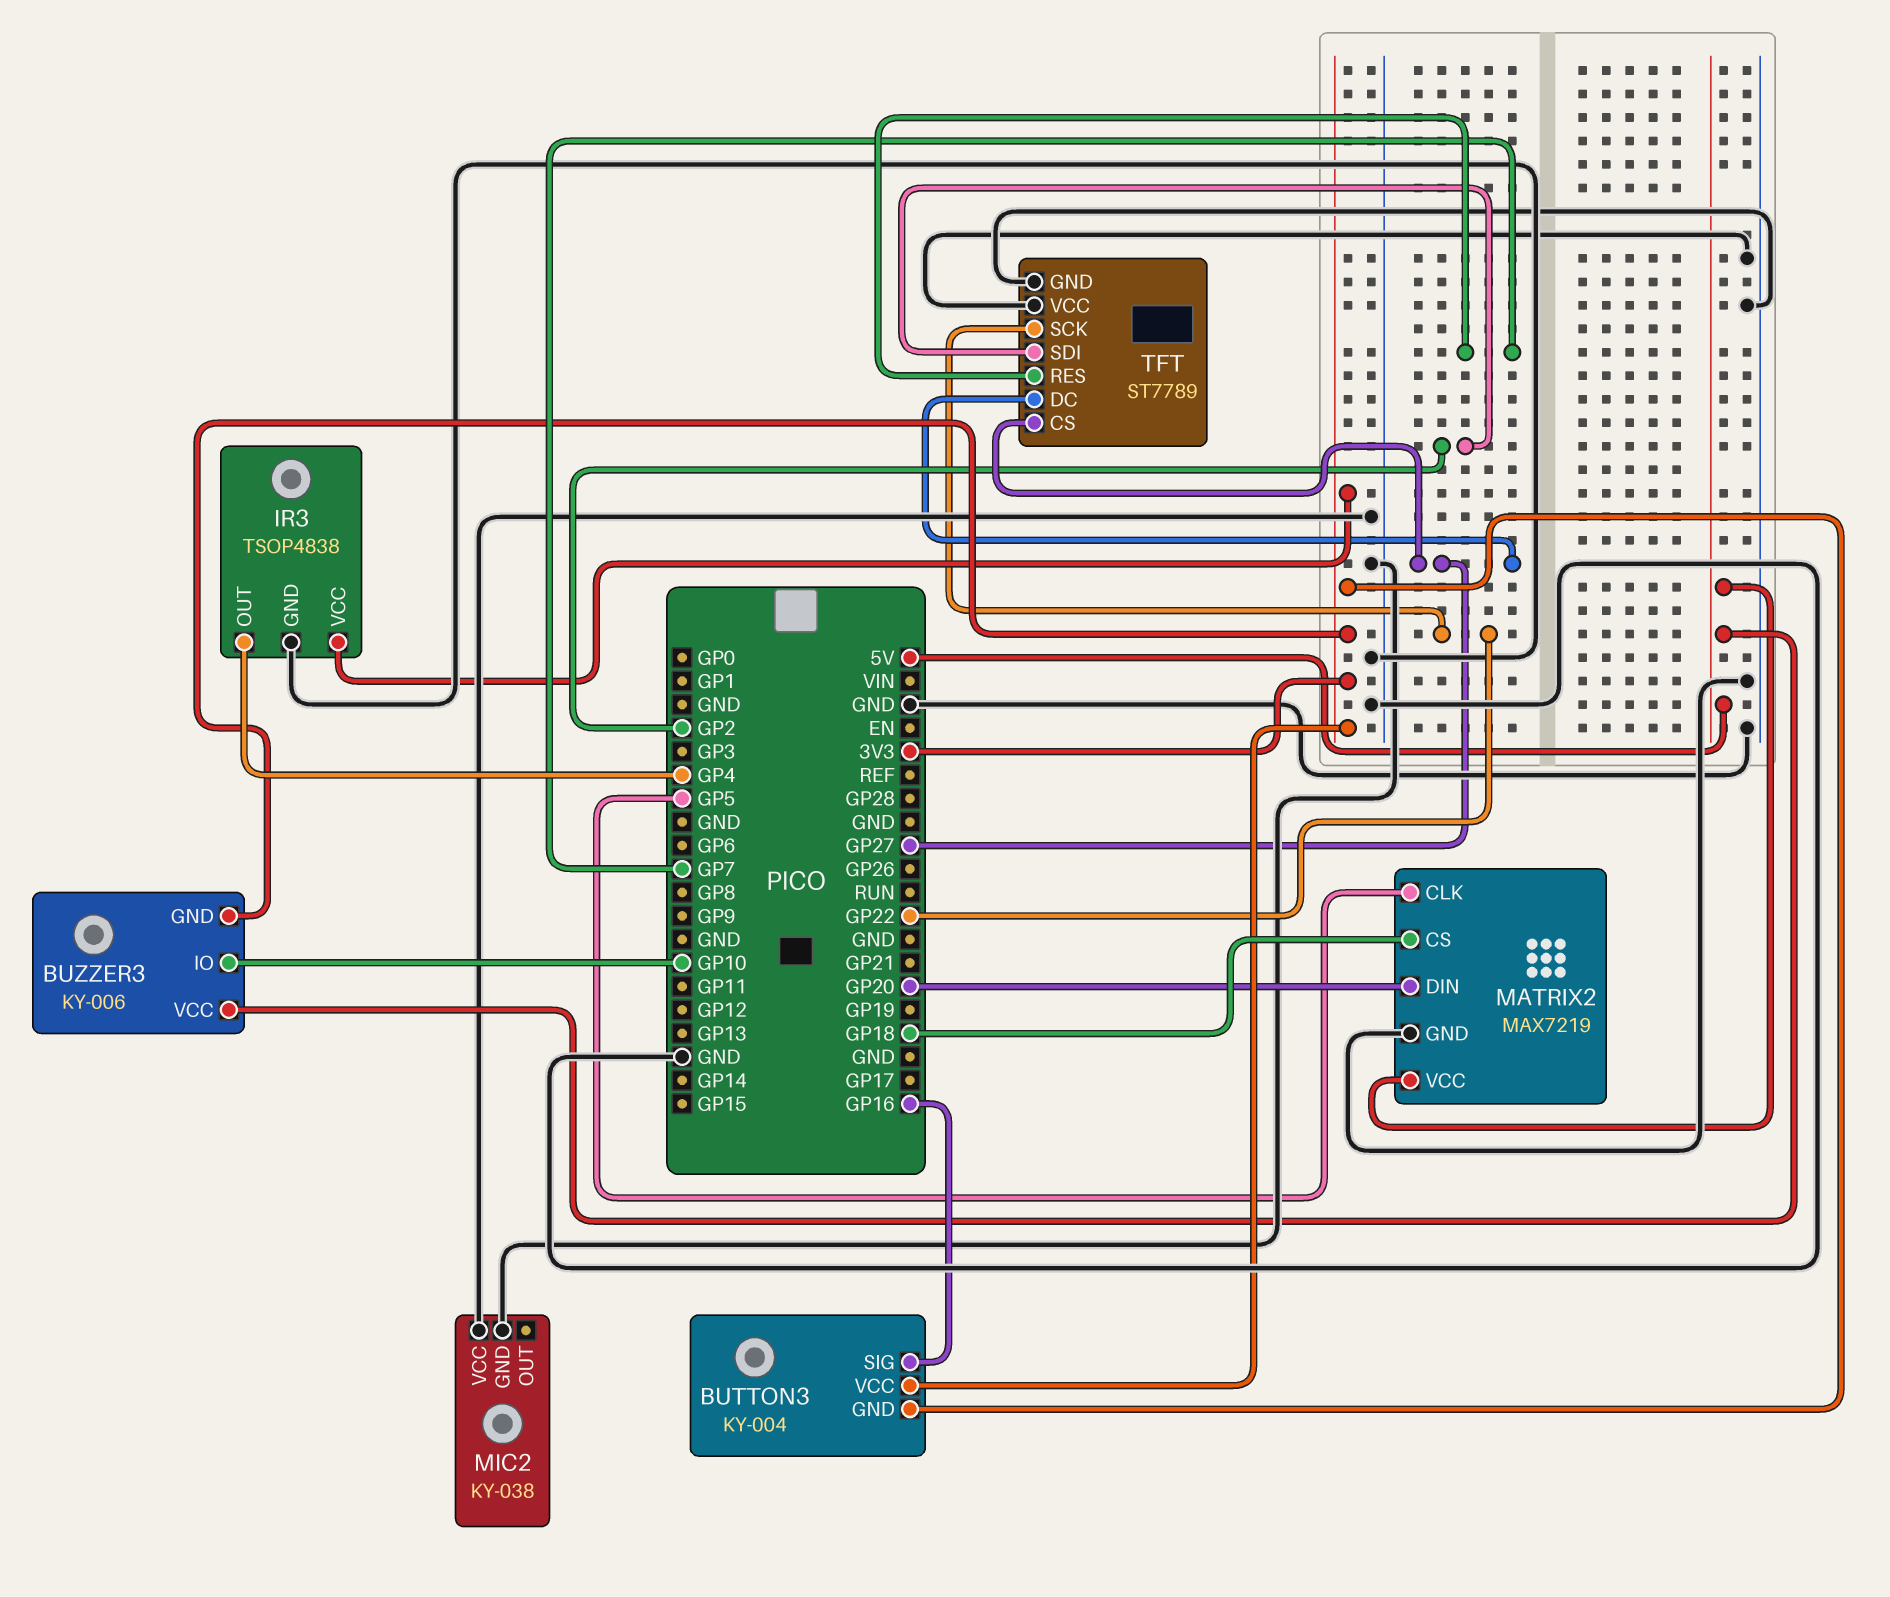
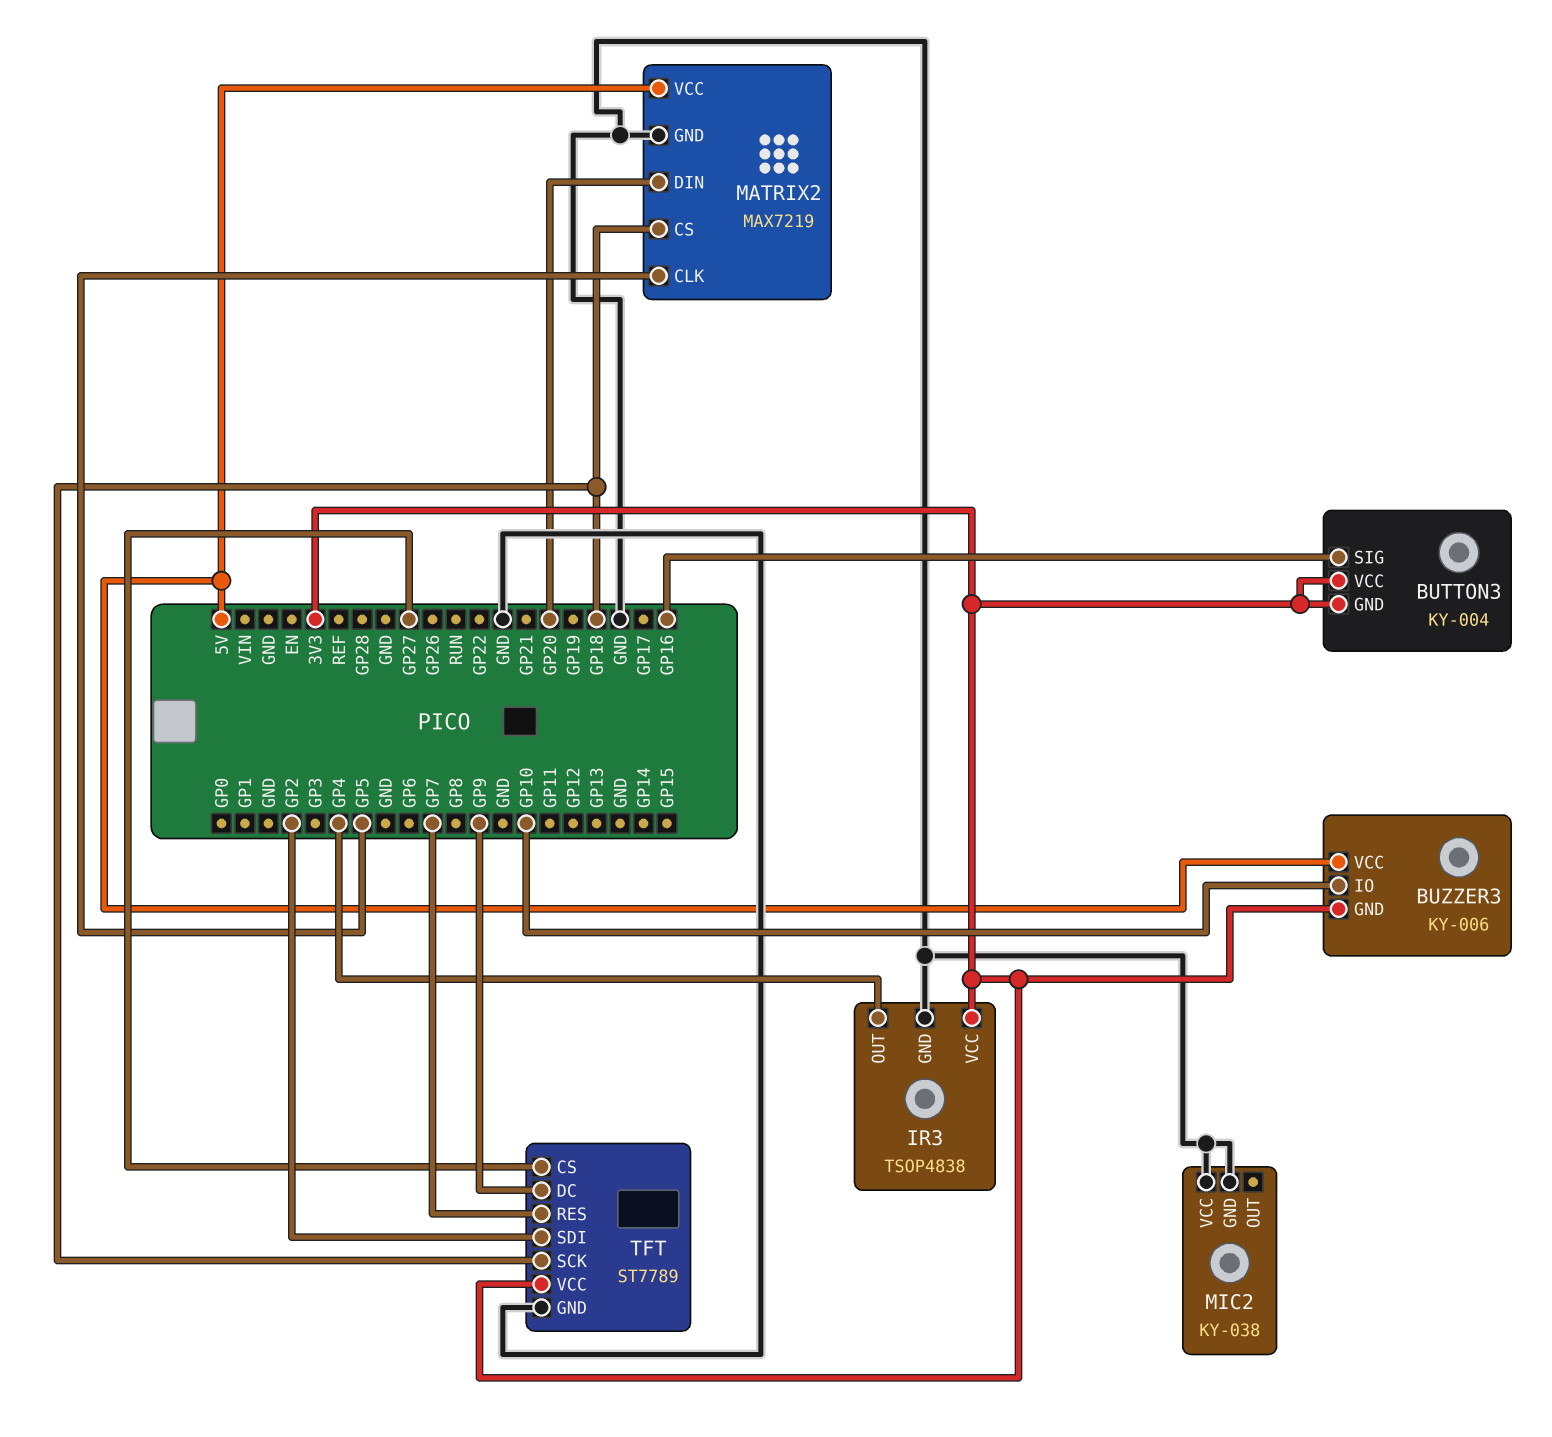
TFT pin DC: GP27 -> GP9
TFT pin SCK: GP22 -> GP18
TFT pin VCC: GND -> 3V3

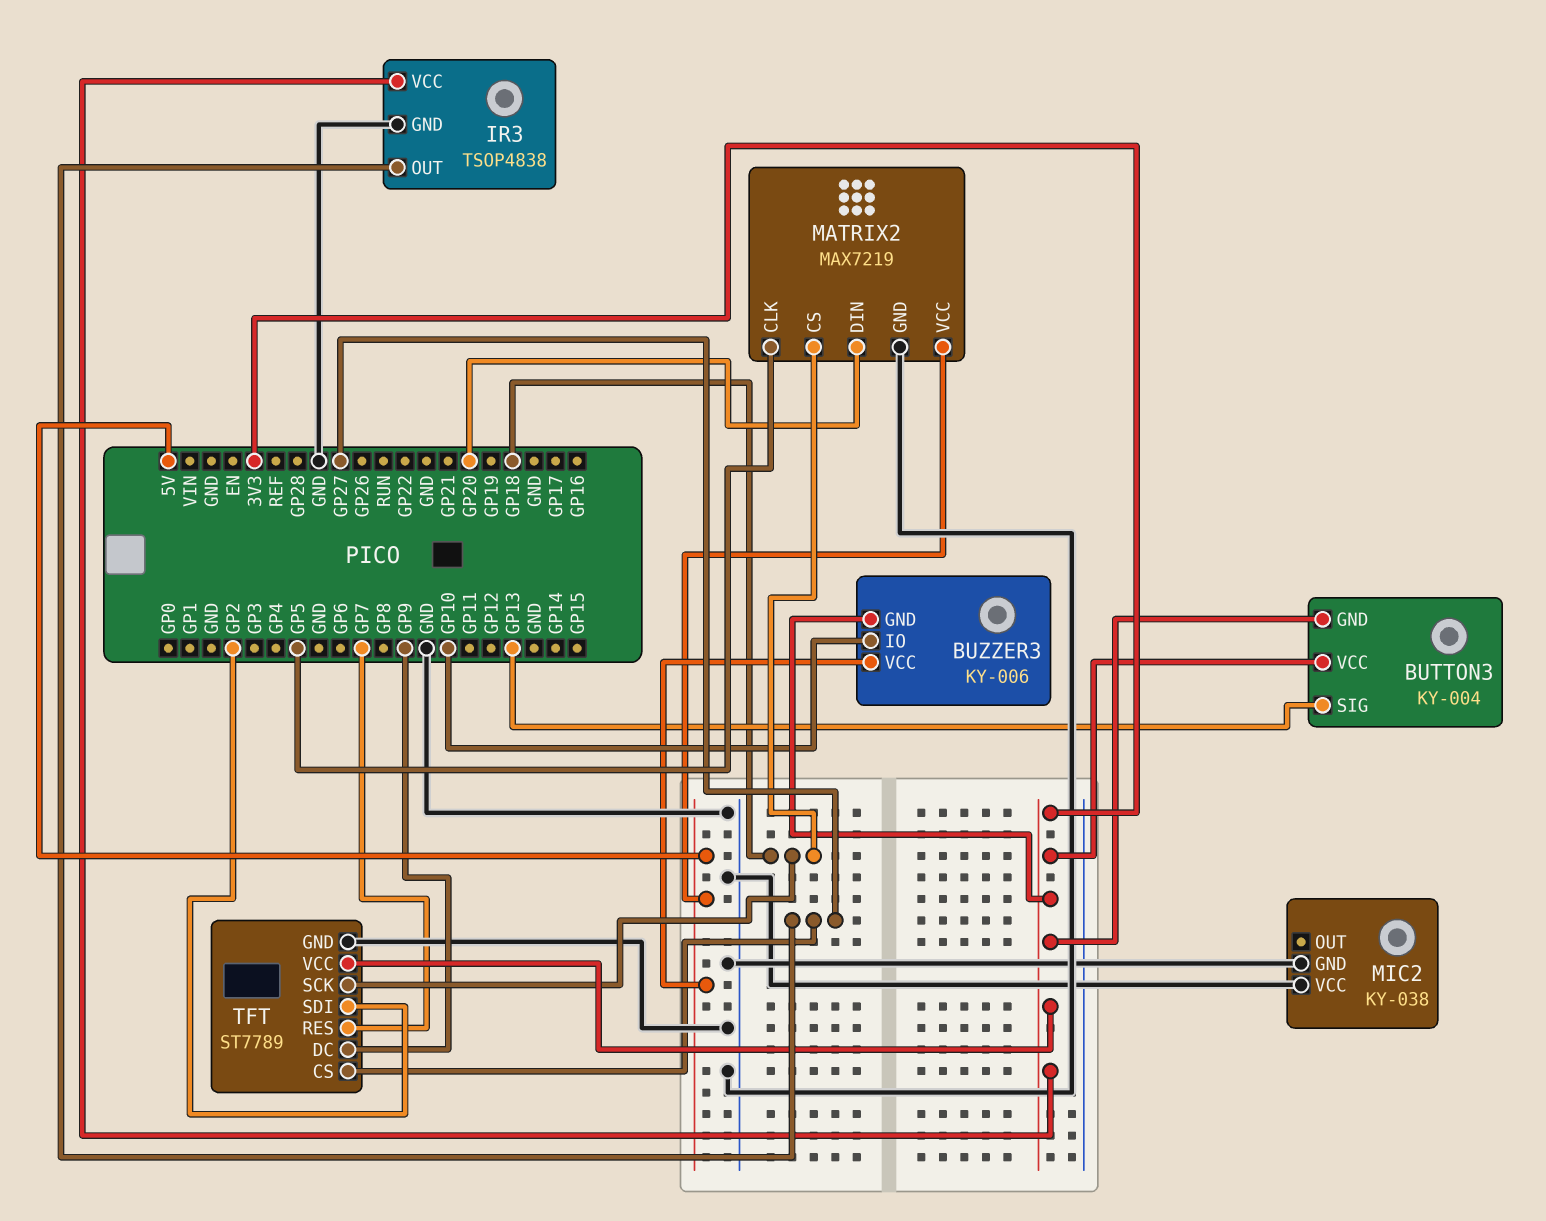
BUTTON3 pin SIG: GP16 -> GP13
IR3 pin OUT: GP4 -> GP27

